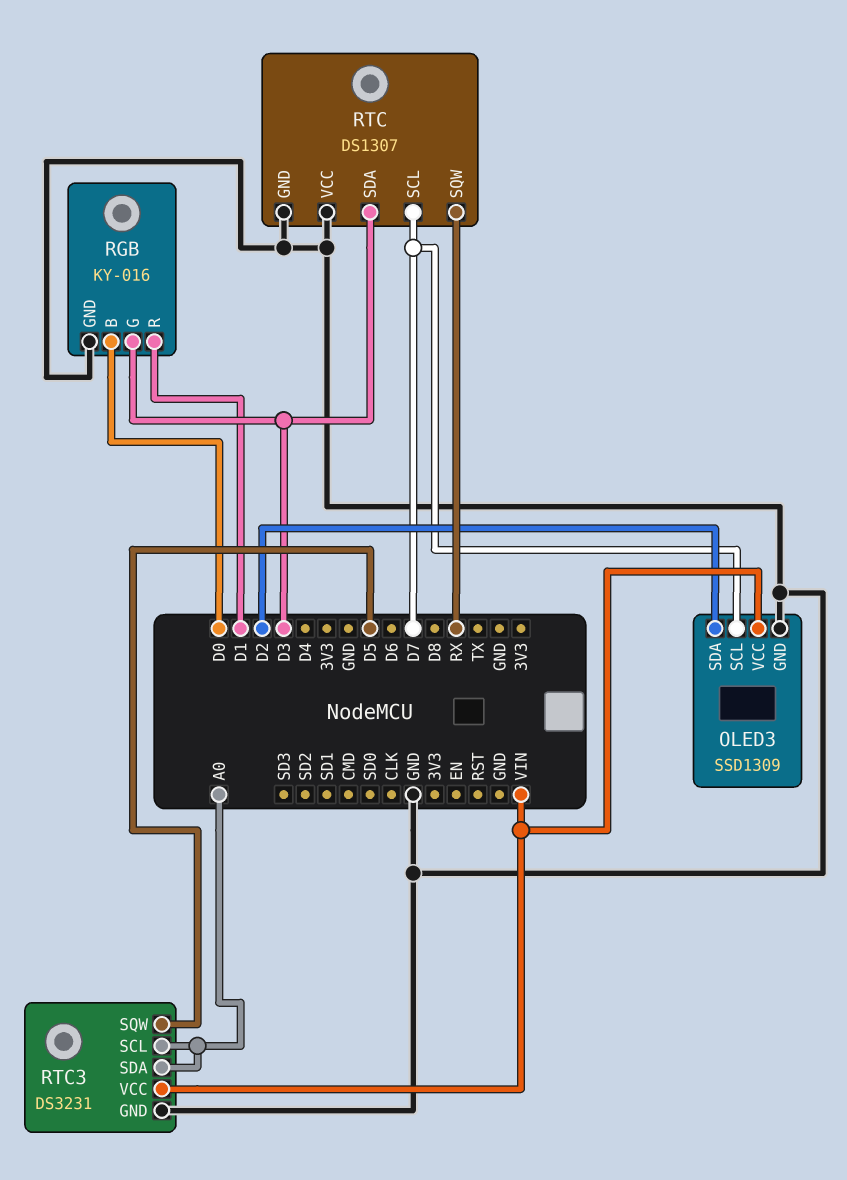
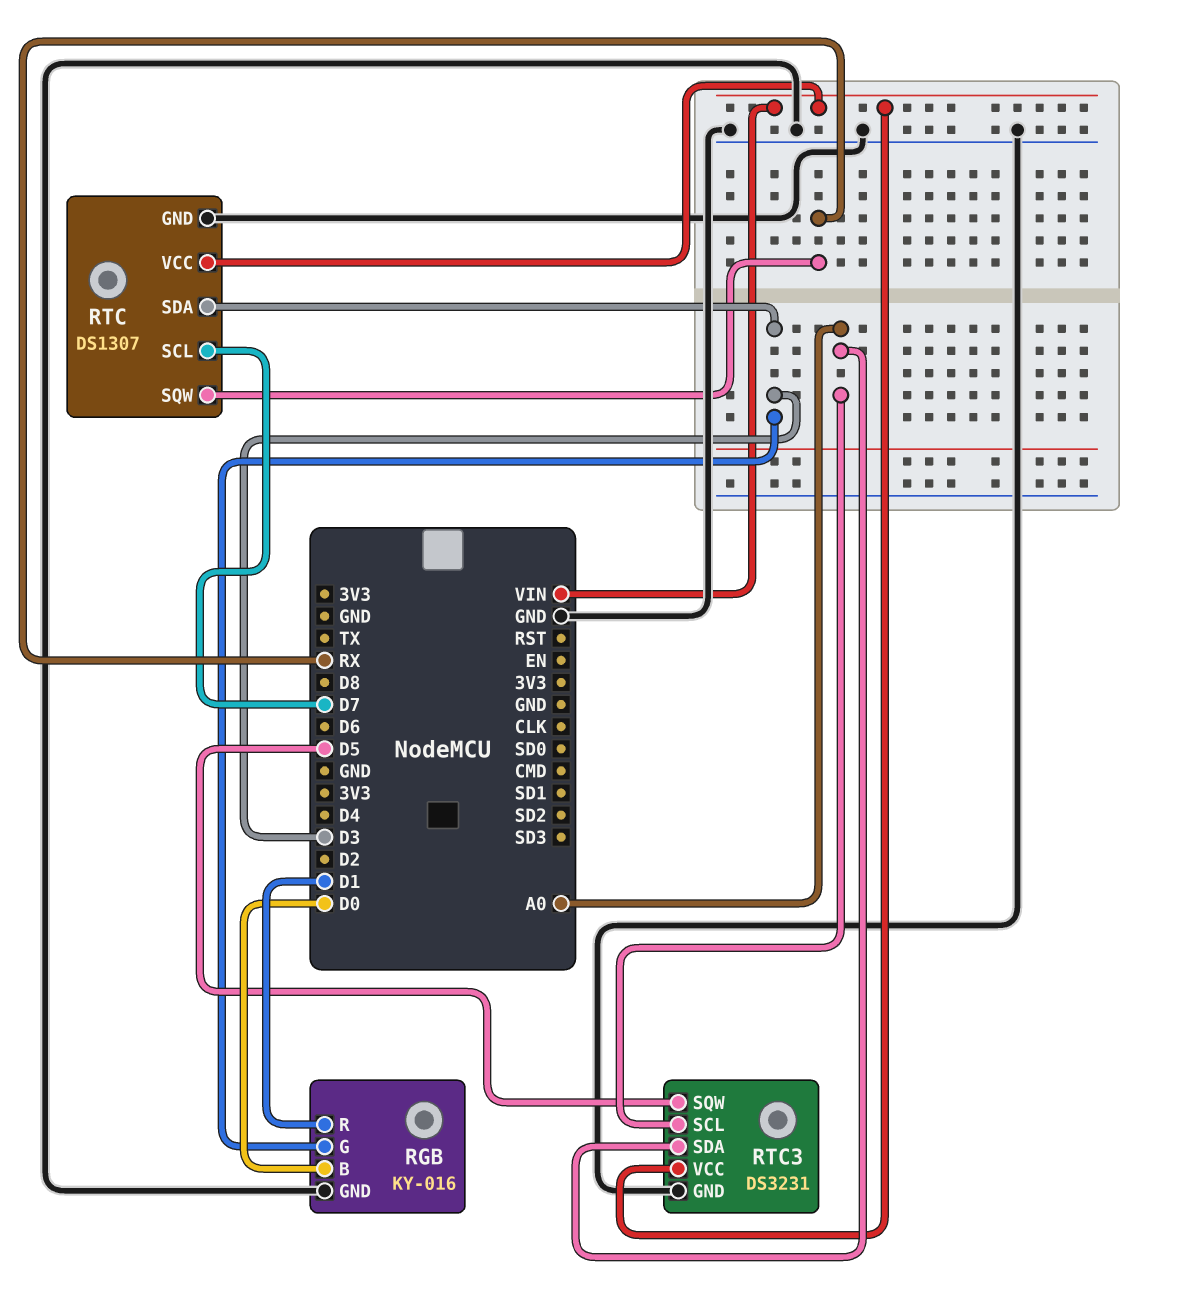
OLED3: SSD1309 -> none
OLED3 pin GND: GND -> none
OLED3 pin SCL: D7 -> none
OLED3 pin SDA: D2 -> none
OLED3 pin VCC: VIN -> none
RTC pin VCC: GND -> VIN

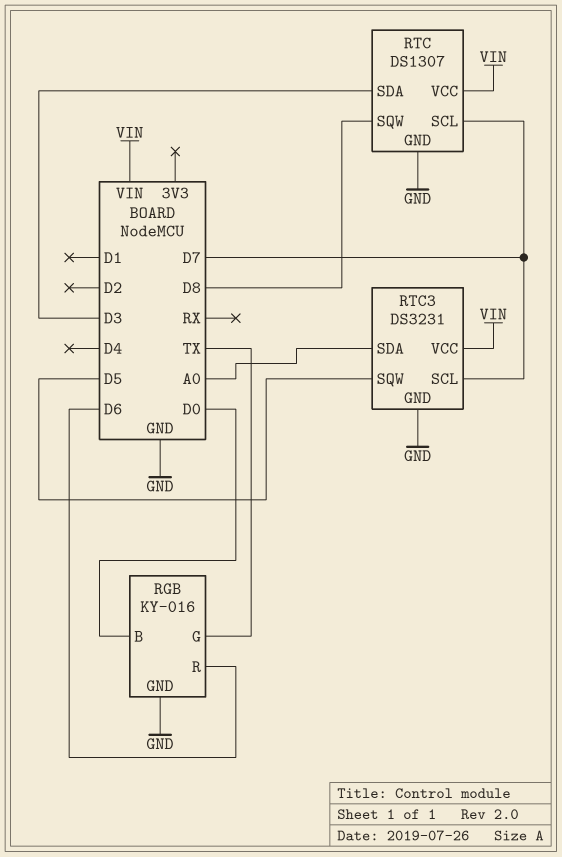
RGB pin G: D3 -> TX
RGB pin R: D1 -> D6
RTC pin SQW: RX -> D8
RTC3 pin SCL: A0 -> D7

